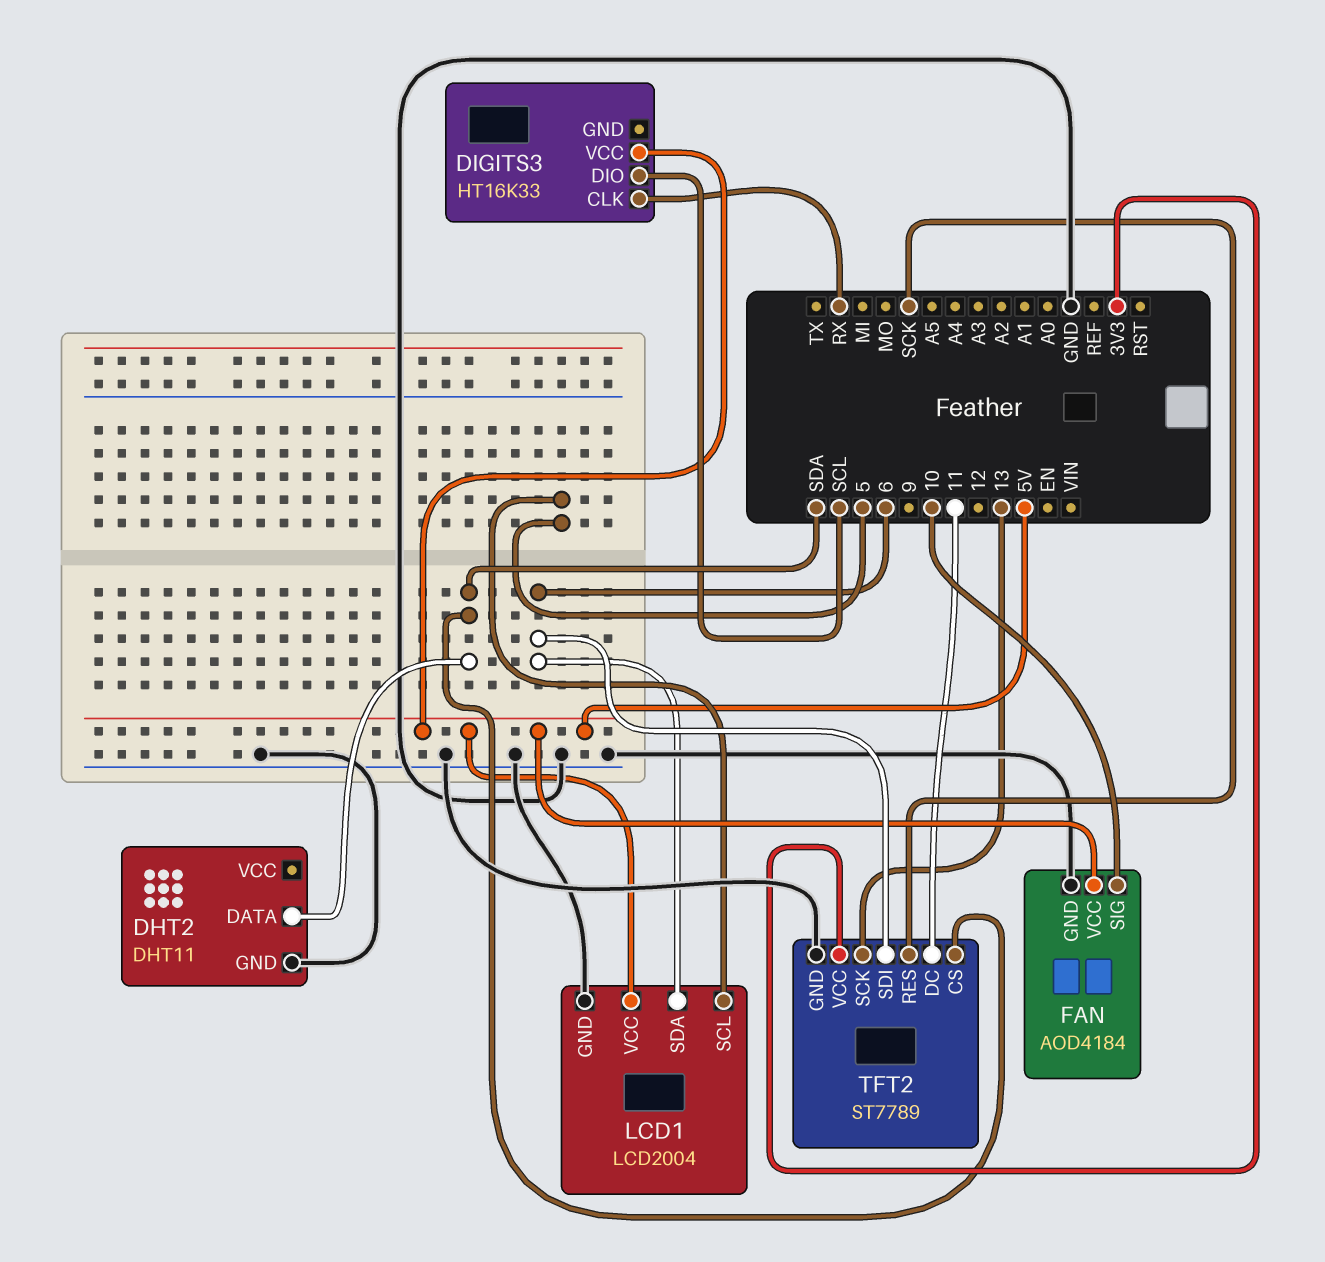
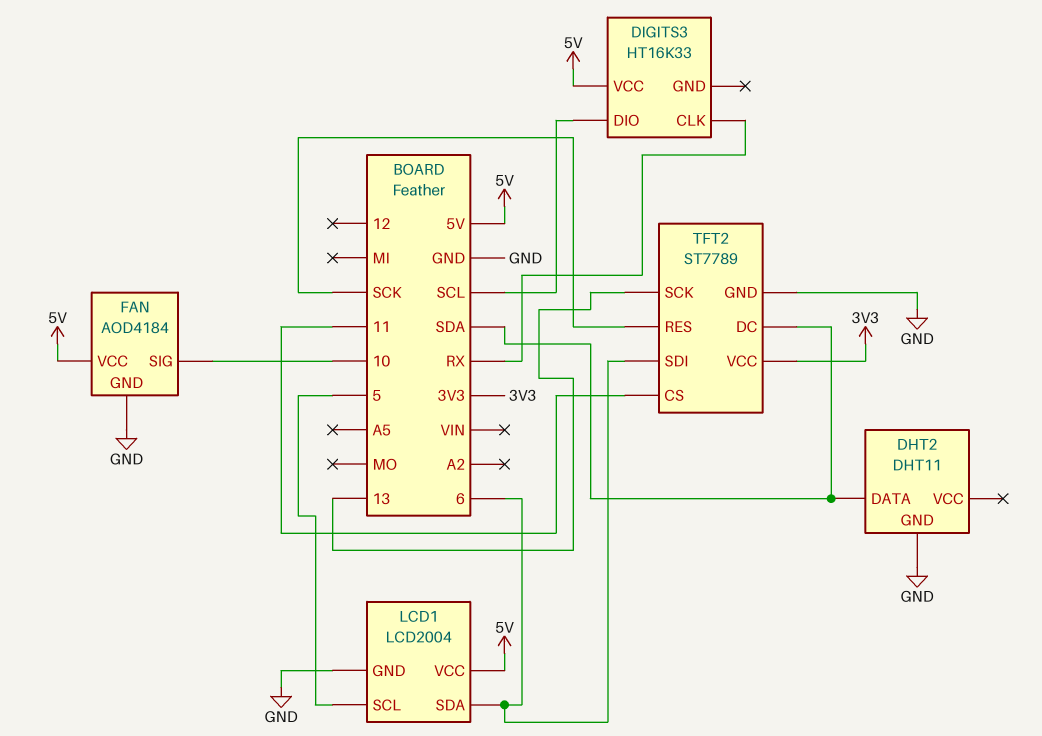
TFT2 pin CS: SDA -> 11
TFT2 pin DC: 11 -> SDA

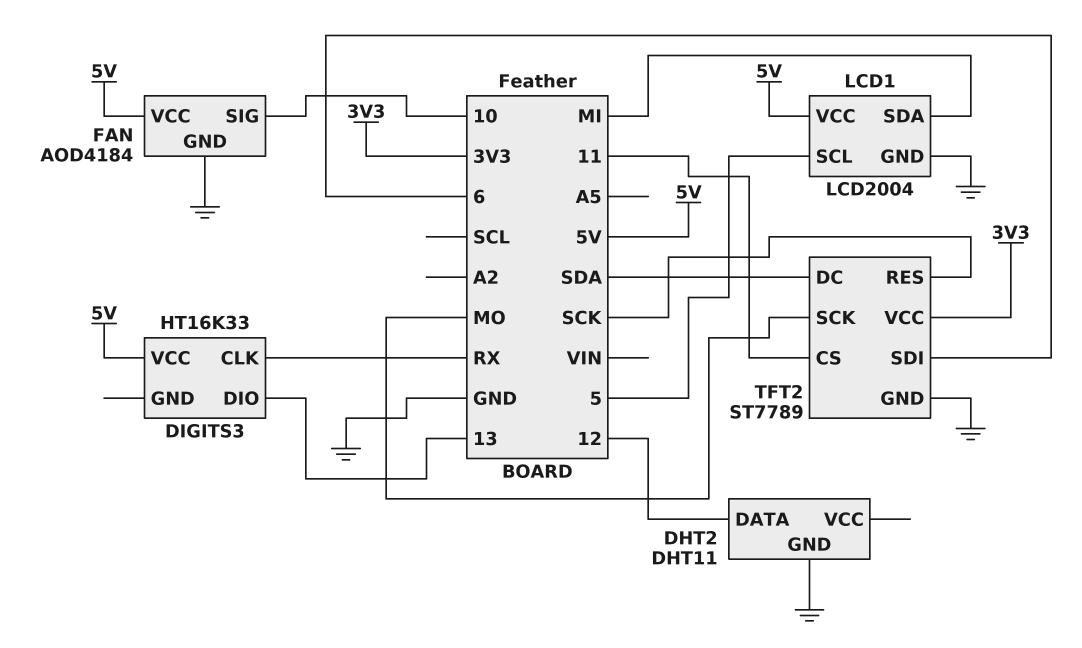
DHT2 pin DATA: SDA -> 12
DIGITS3 pin DIO: SCL -> 13
LCD1 pin SDA: 6 -> MI
TFT2 pin SCK: 13 -> MO

